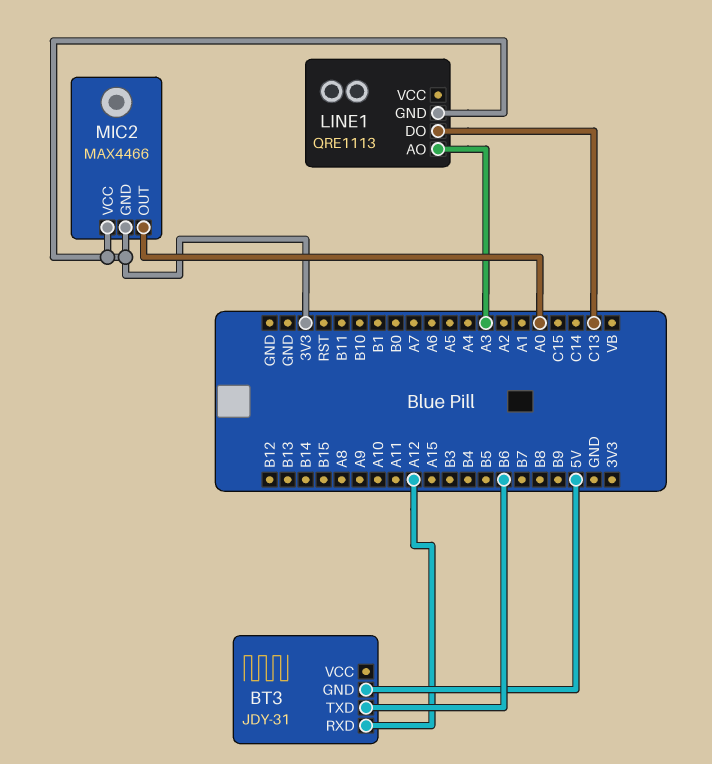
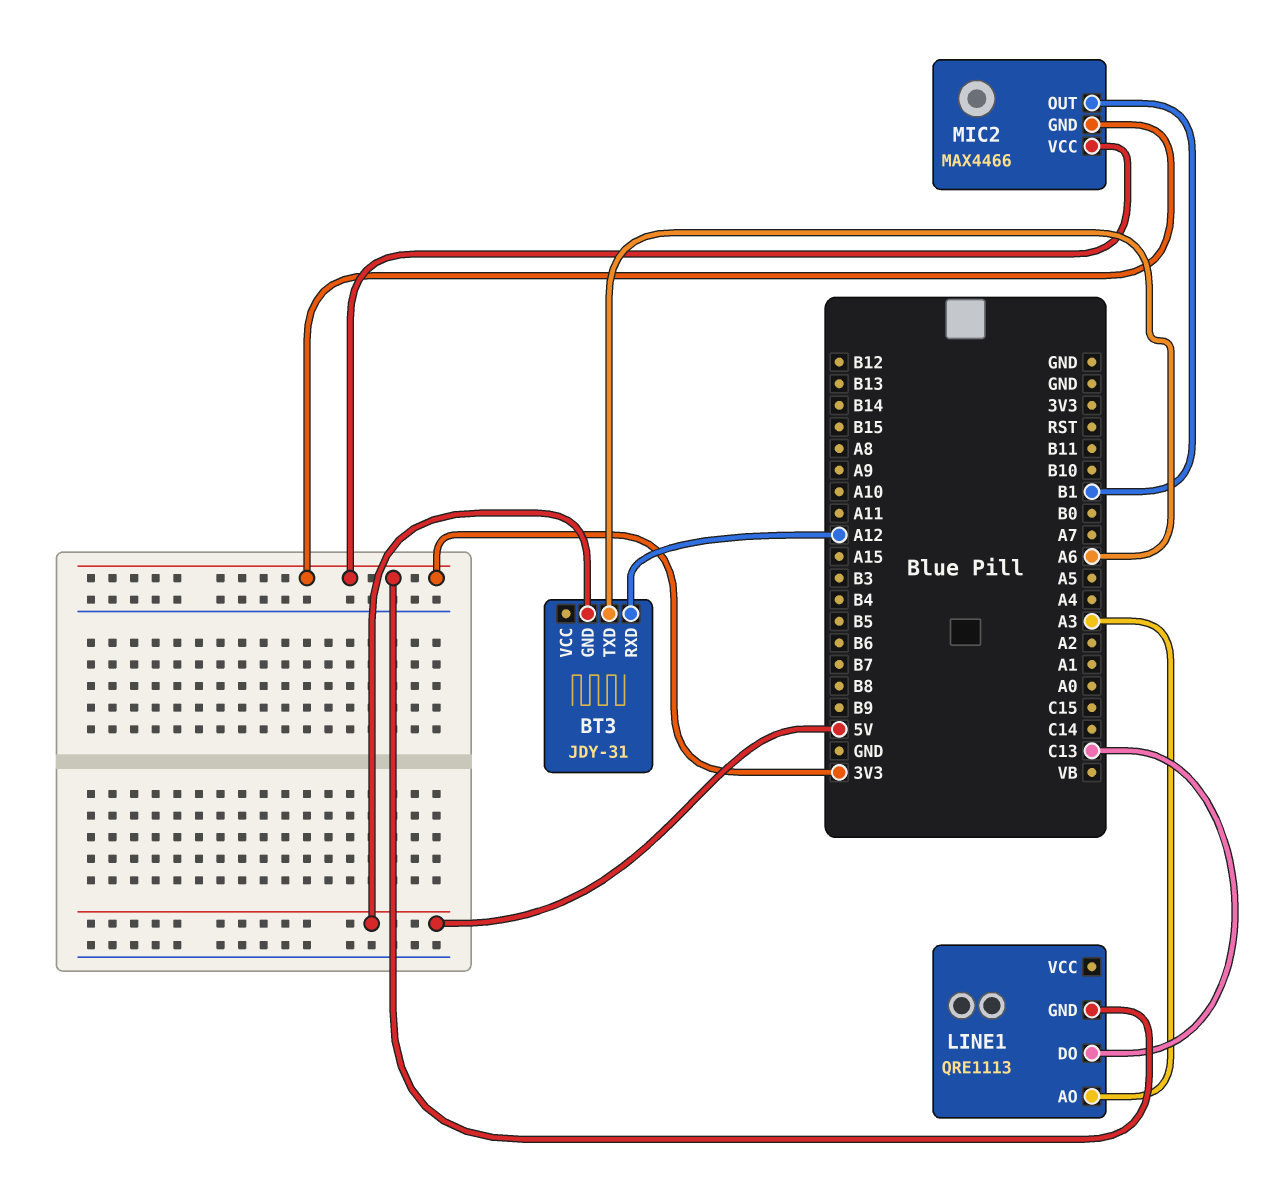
BT3 pin TXD: B6 -> A6
MIC2 pin OUT: A0 -> B1

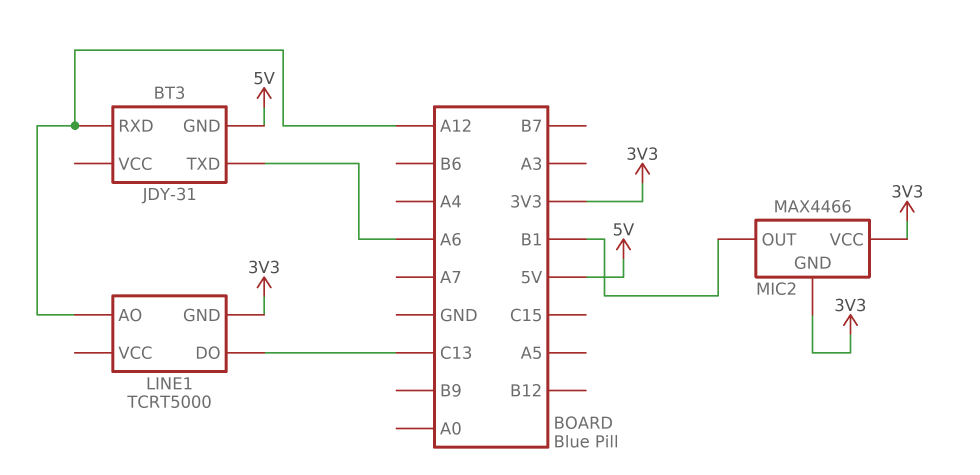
LINE1: QRE1113 -> TCRT5000
LINE1 pin AO: A3 -> A12

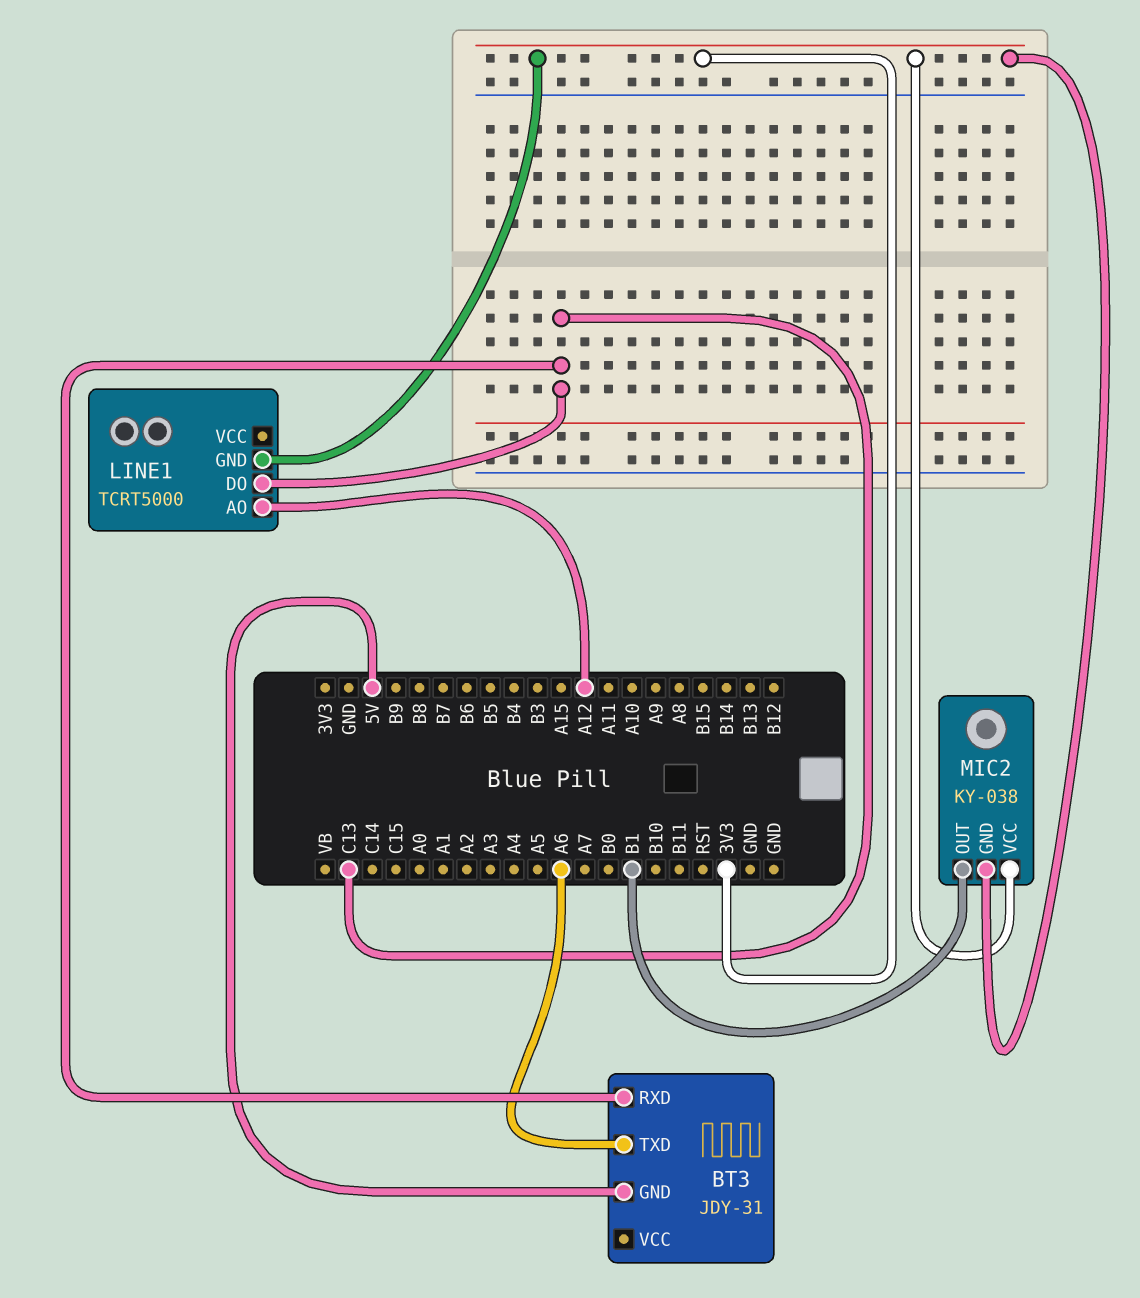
BT3 pin RXD: A12 -> C13
MIC2: MAX4466 -> KY-038

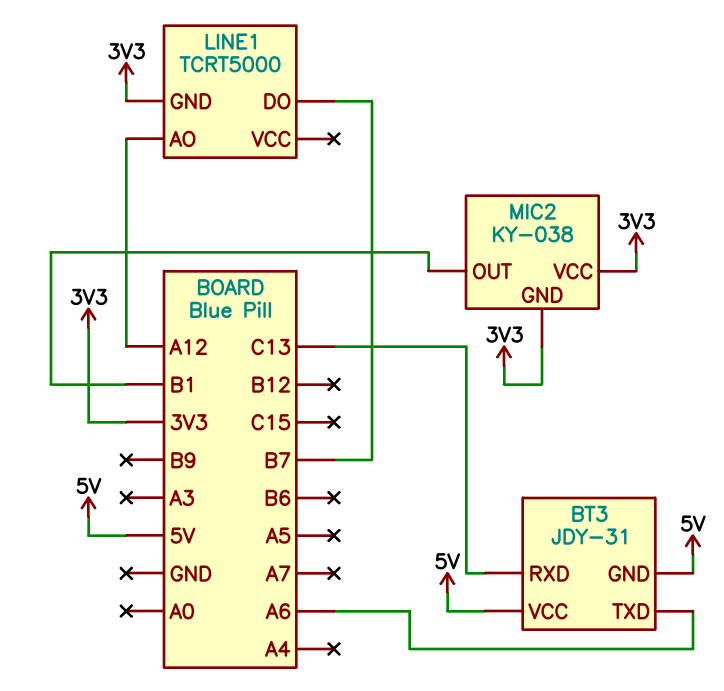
BT3 pin VCC: none -> 5V
LINE1 pin DO: C13 -> B7

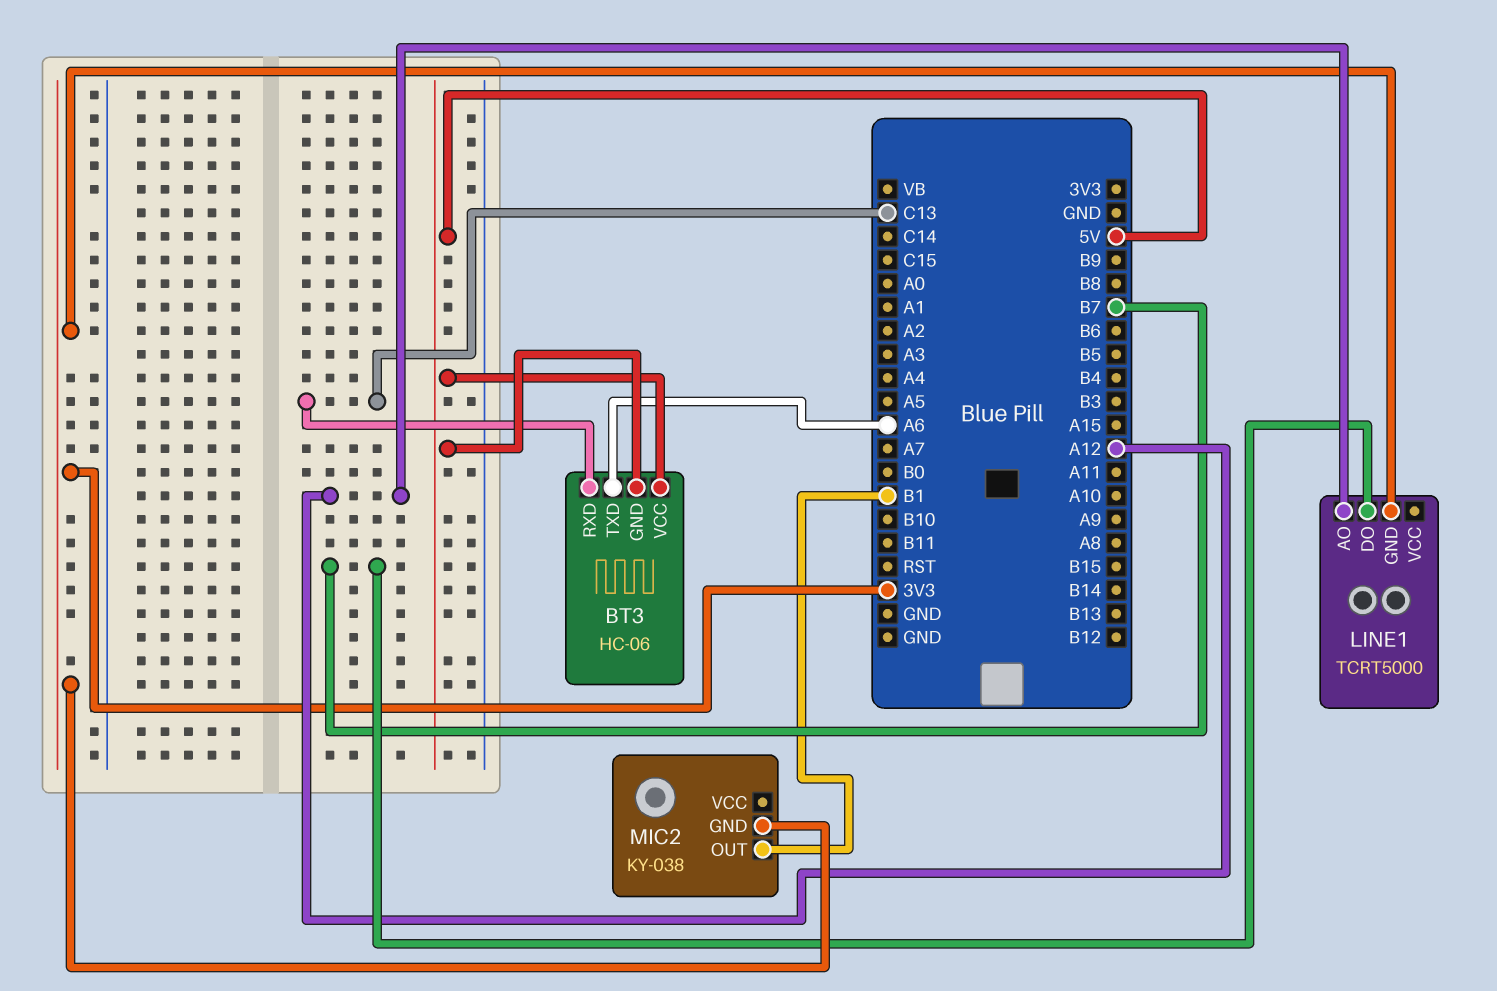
BT3: JDY-31 -> HC-06
MIC2 pin VCC: 3V3 -> none

